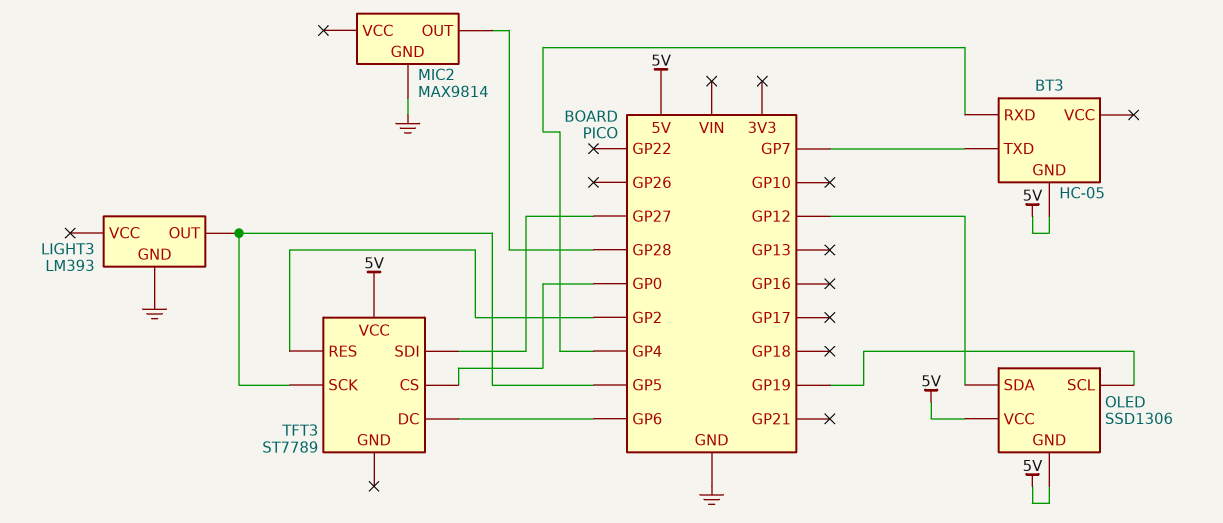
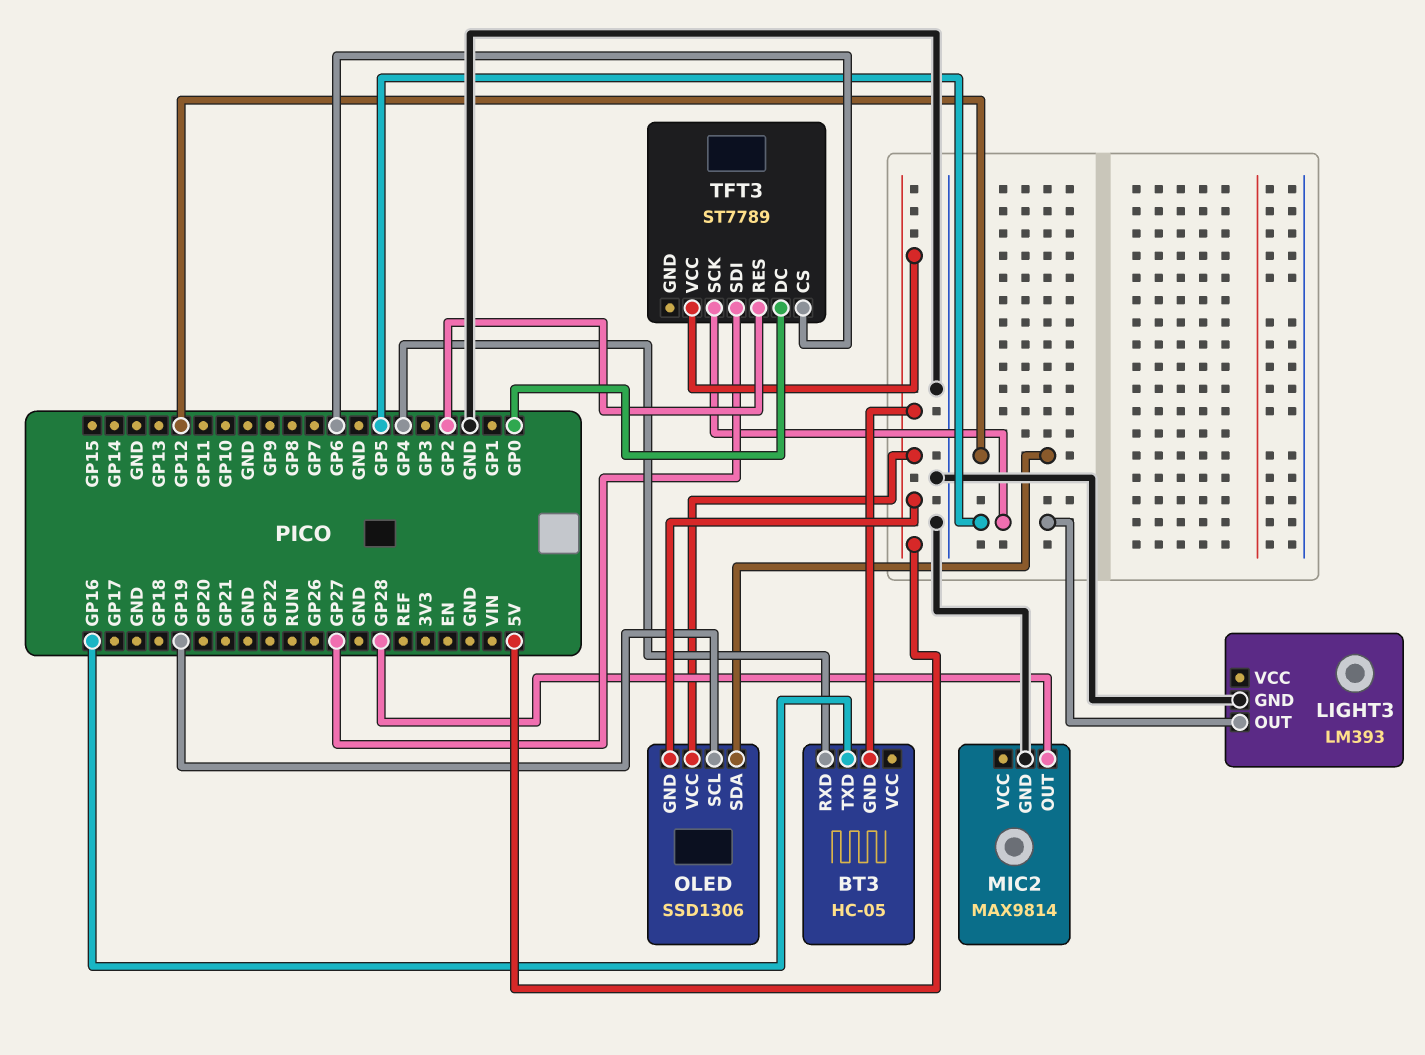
BT3 pin TXD: GP7 -> GP16
TFT3 pin CS: GP0 -> GP6
TFT3 pin DC: GP6 -> GP0

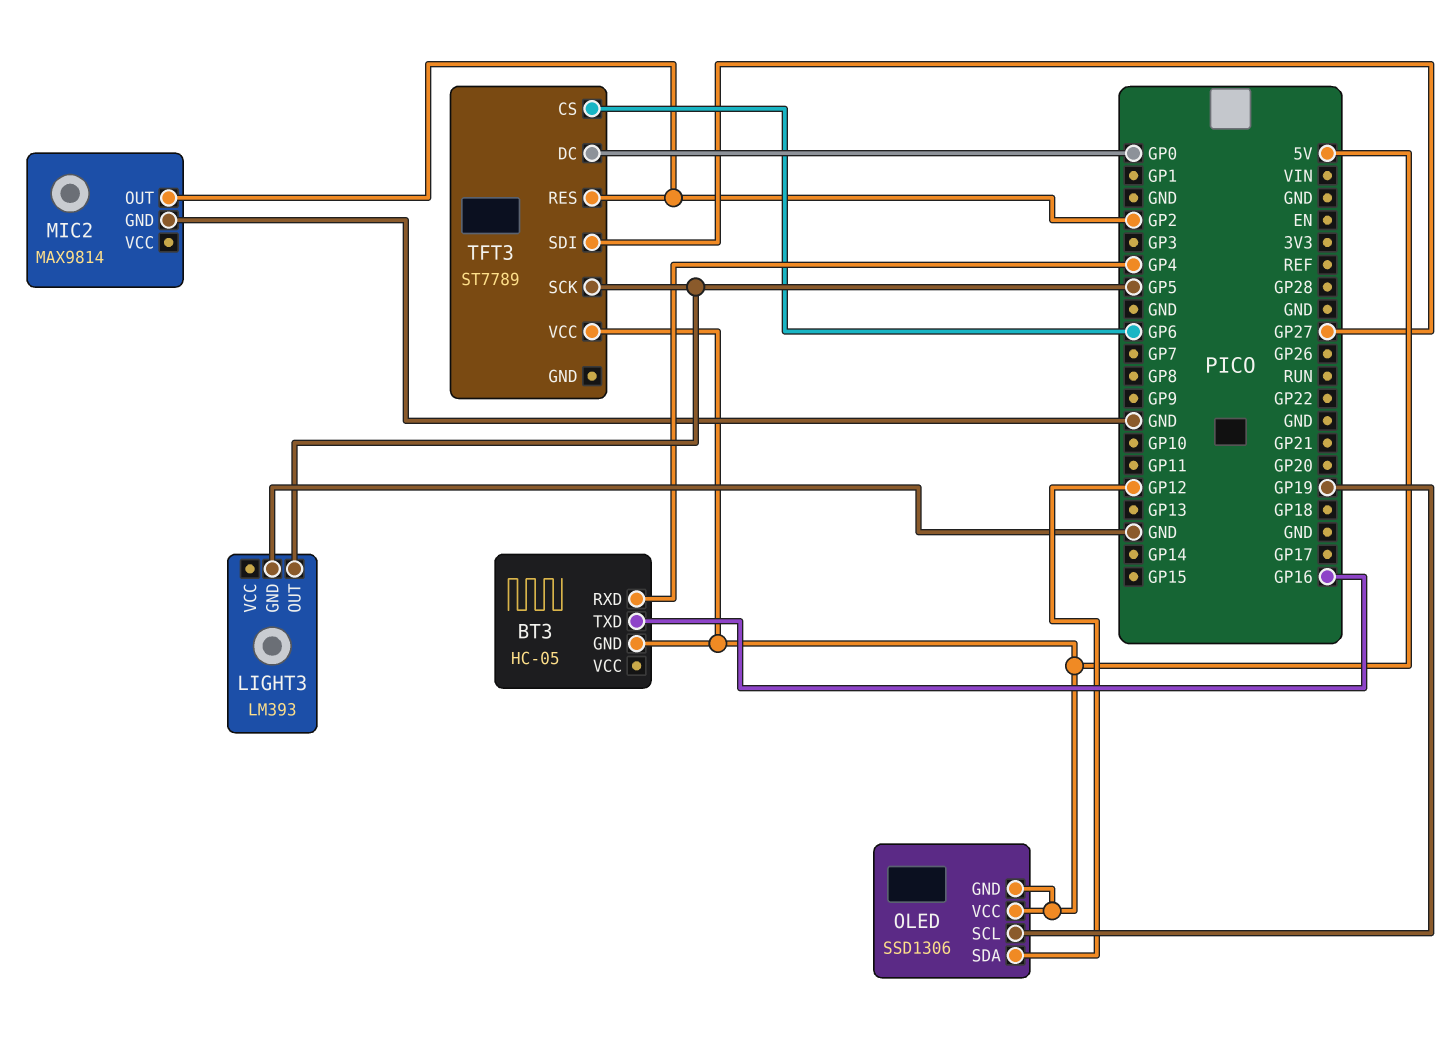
MIC2 pin OUT: GP28 -> GP2

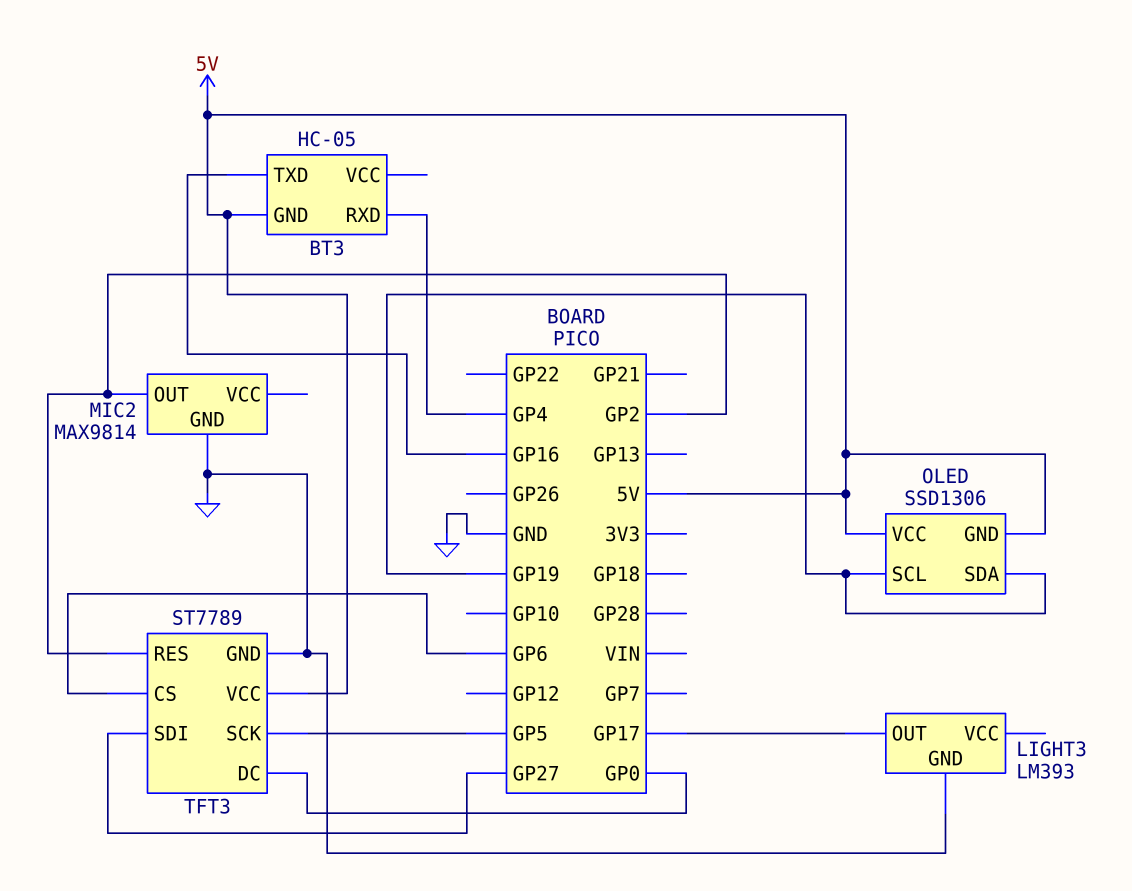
LIGHT3 pin OUT: GP5 -> GP17
OLED pin SDA: GP12 -> GP19
TFT3 pin GND: none -> GND

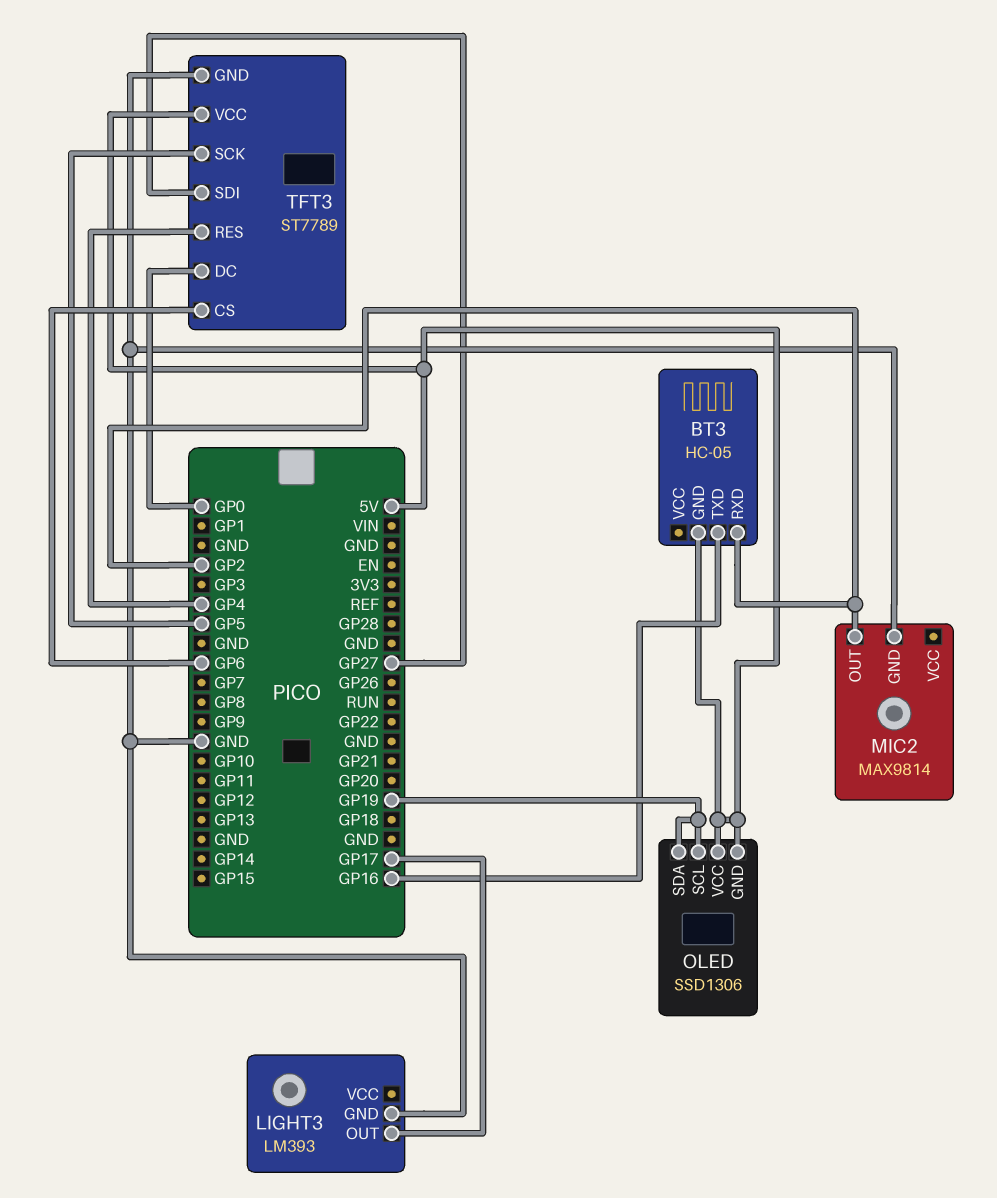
BT3 pin RXD: GP4 -> GP2
TFT3 pin RES: GP2 -> GP4

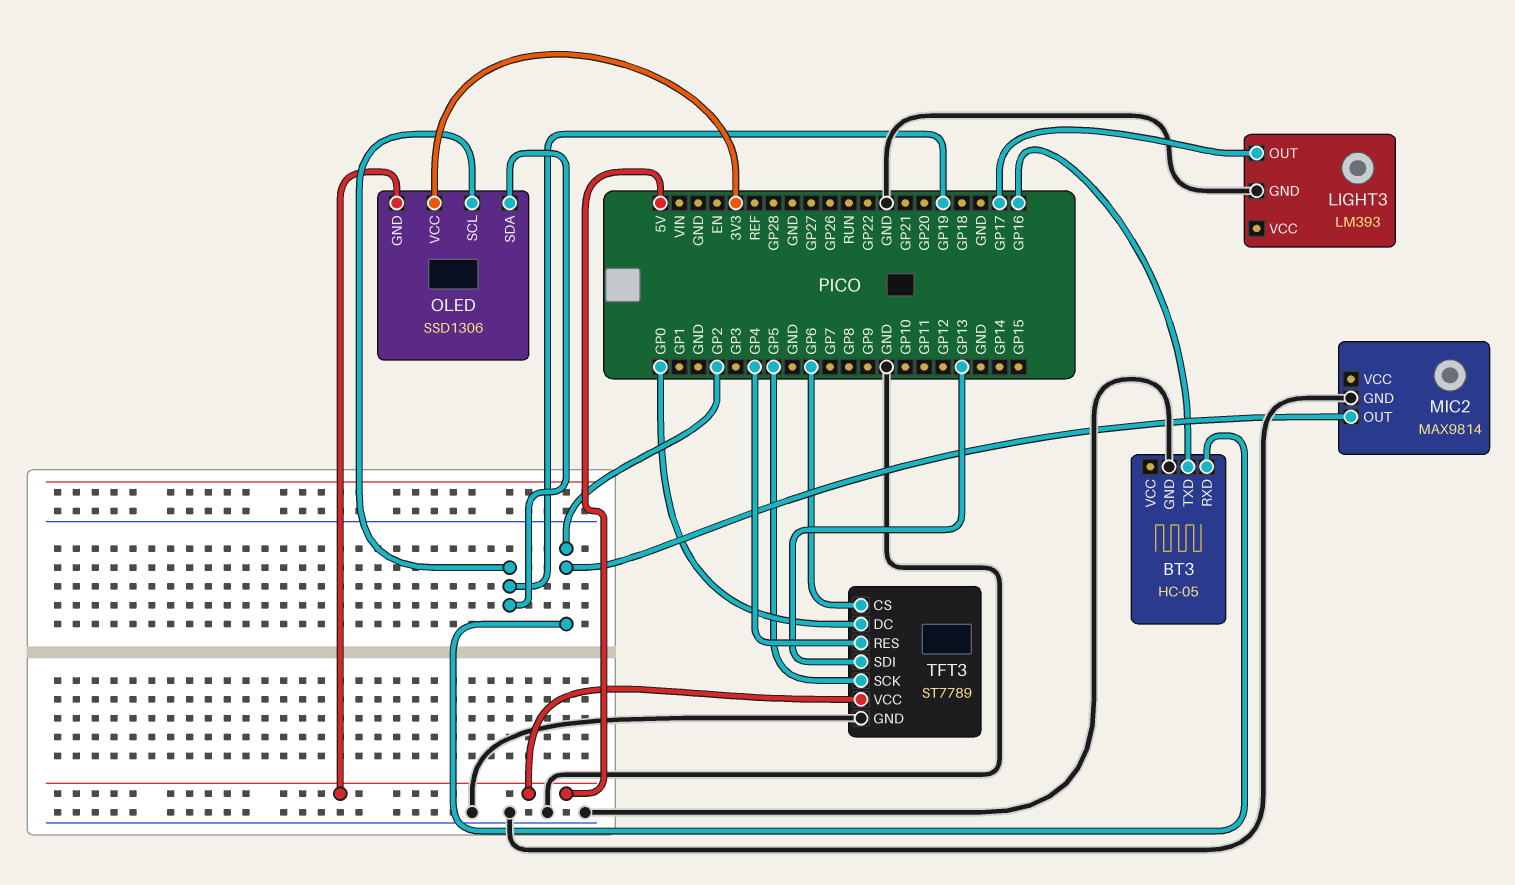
BT3 pin GND: 5V -> GND
OLED pin VCC: 5V -> 3V3
TFT3 pin SDI: GP27 -> GP13

